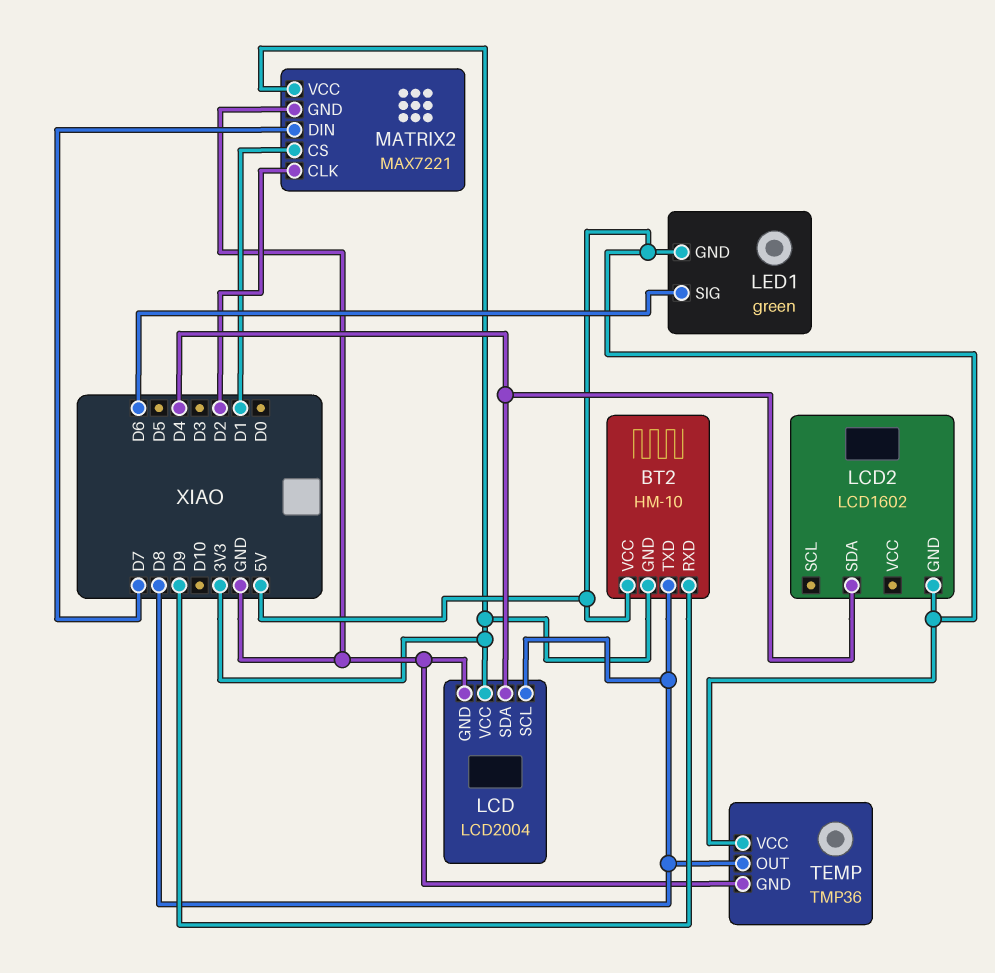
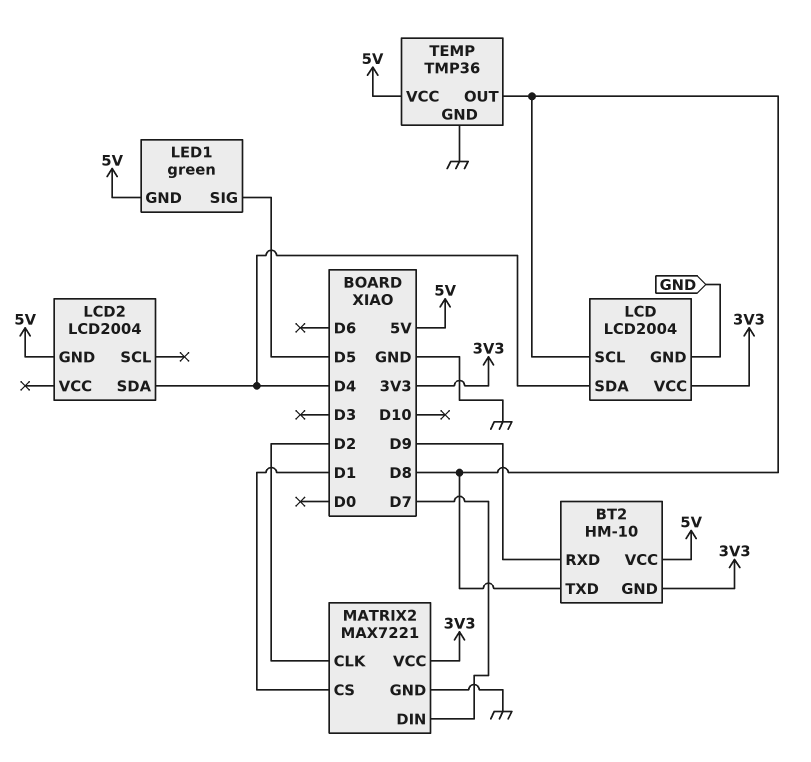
LCD2: LCD1602 -> LCD2004
LED1 pin SIG: D6 -> D5

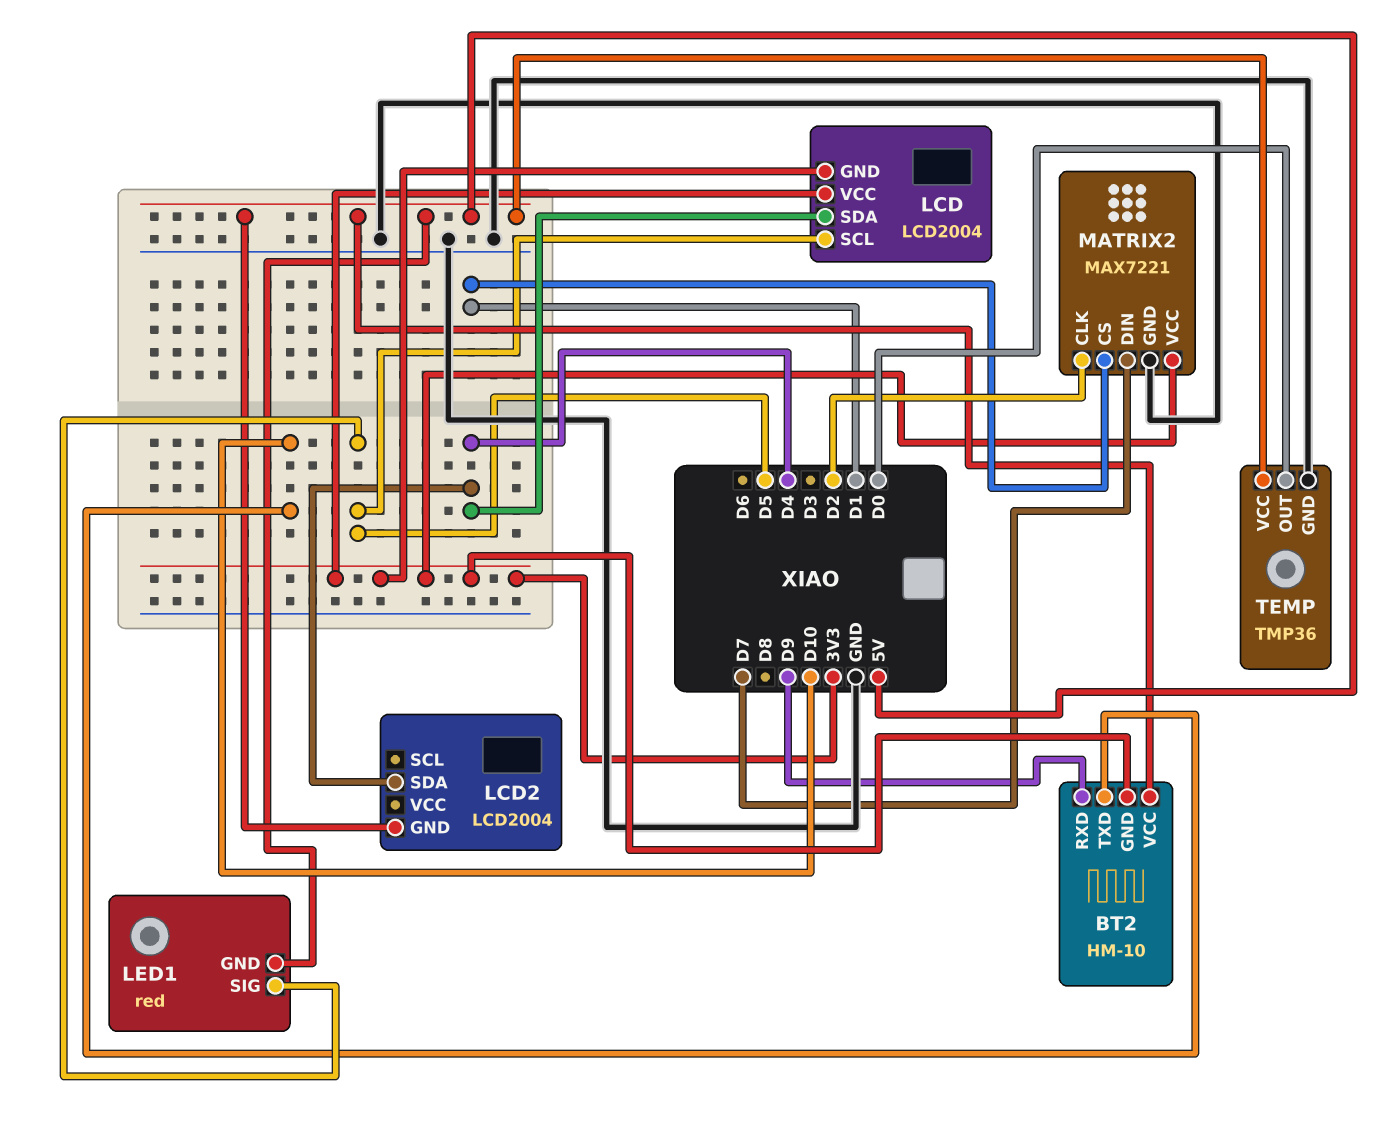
BT2 pin TXD: D8 -> D10
LCD pin GND: GND -> 3V3
LCD pin SCL: D8 -> D5
LED1: green -> red
TEMP pin OUT: D8 -> D0

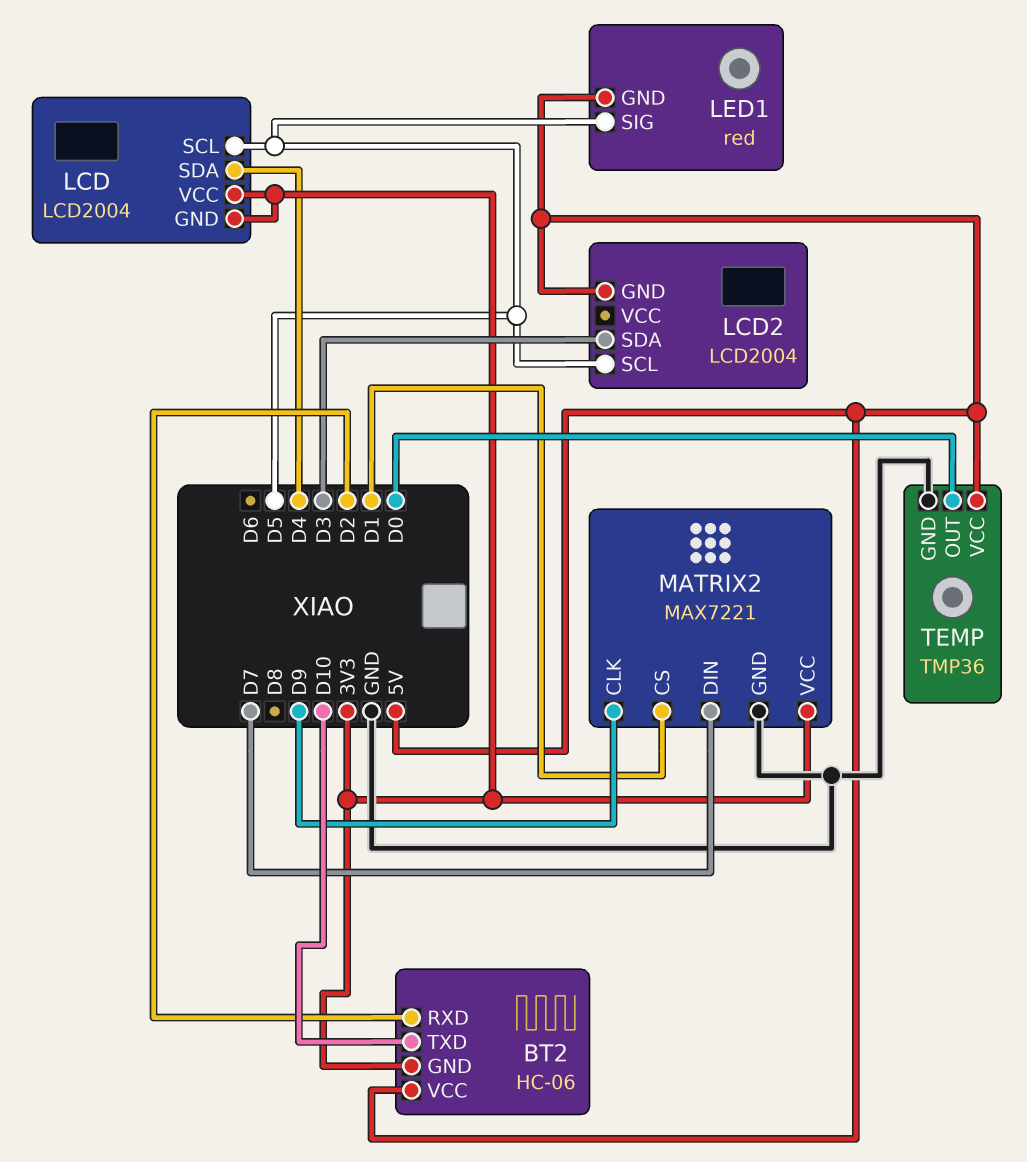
BT2: HM-10 -> HC-06
BT2 pin RXD: D9 -> D2
LCD2 pin SCL: none -> D5
LCD2 pin SDA: D4 -> D3
MATRIX2 pin CLK: D2 -> D9

